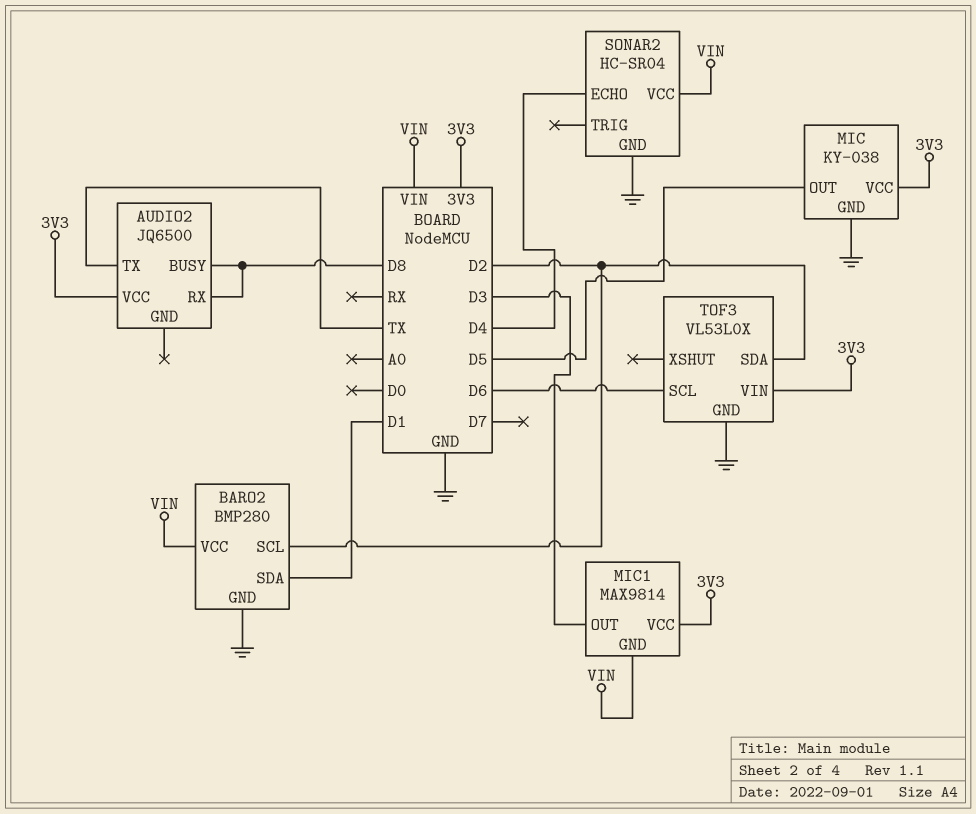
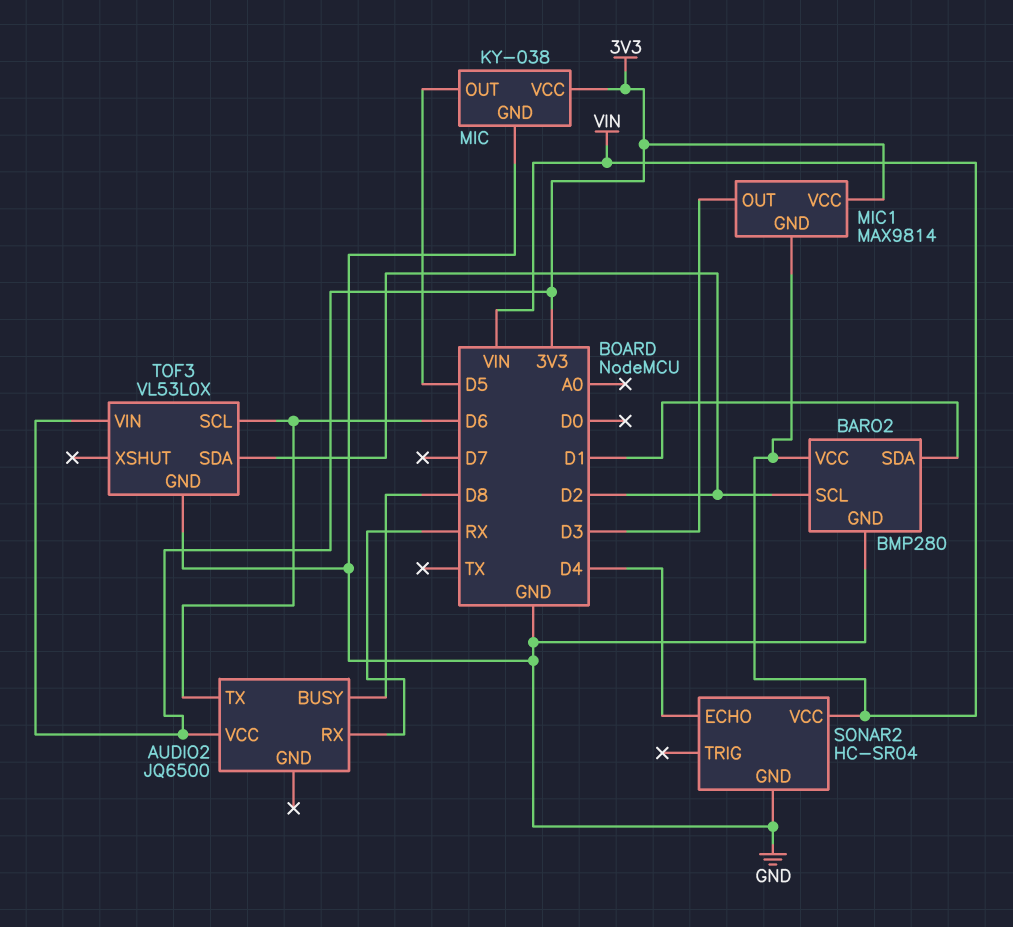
AUDIO2 pin RX: D8 -> RX
AUDIO2 pin TX: TX -> D6

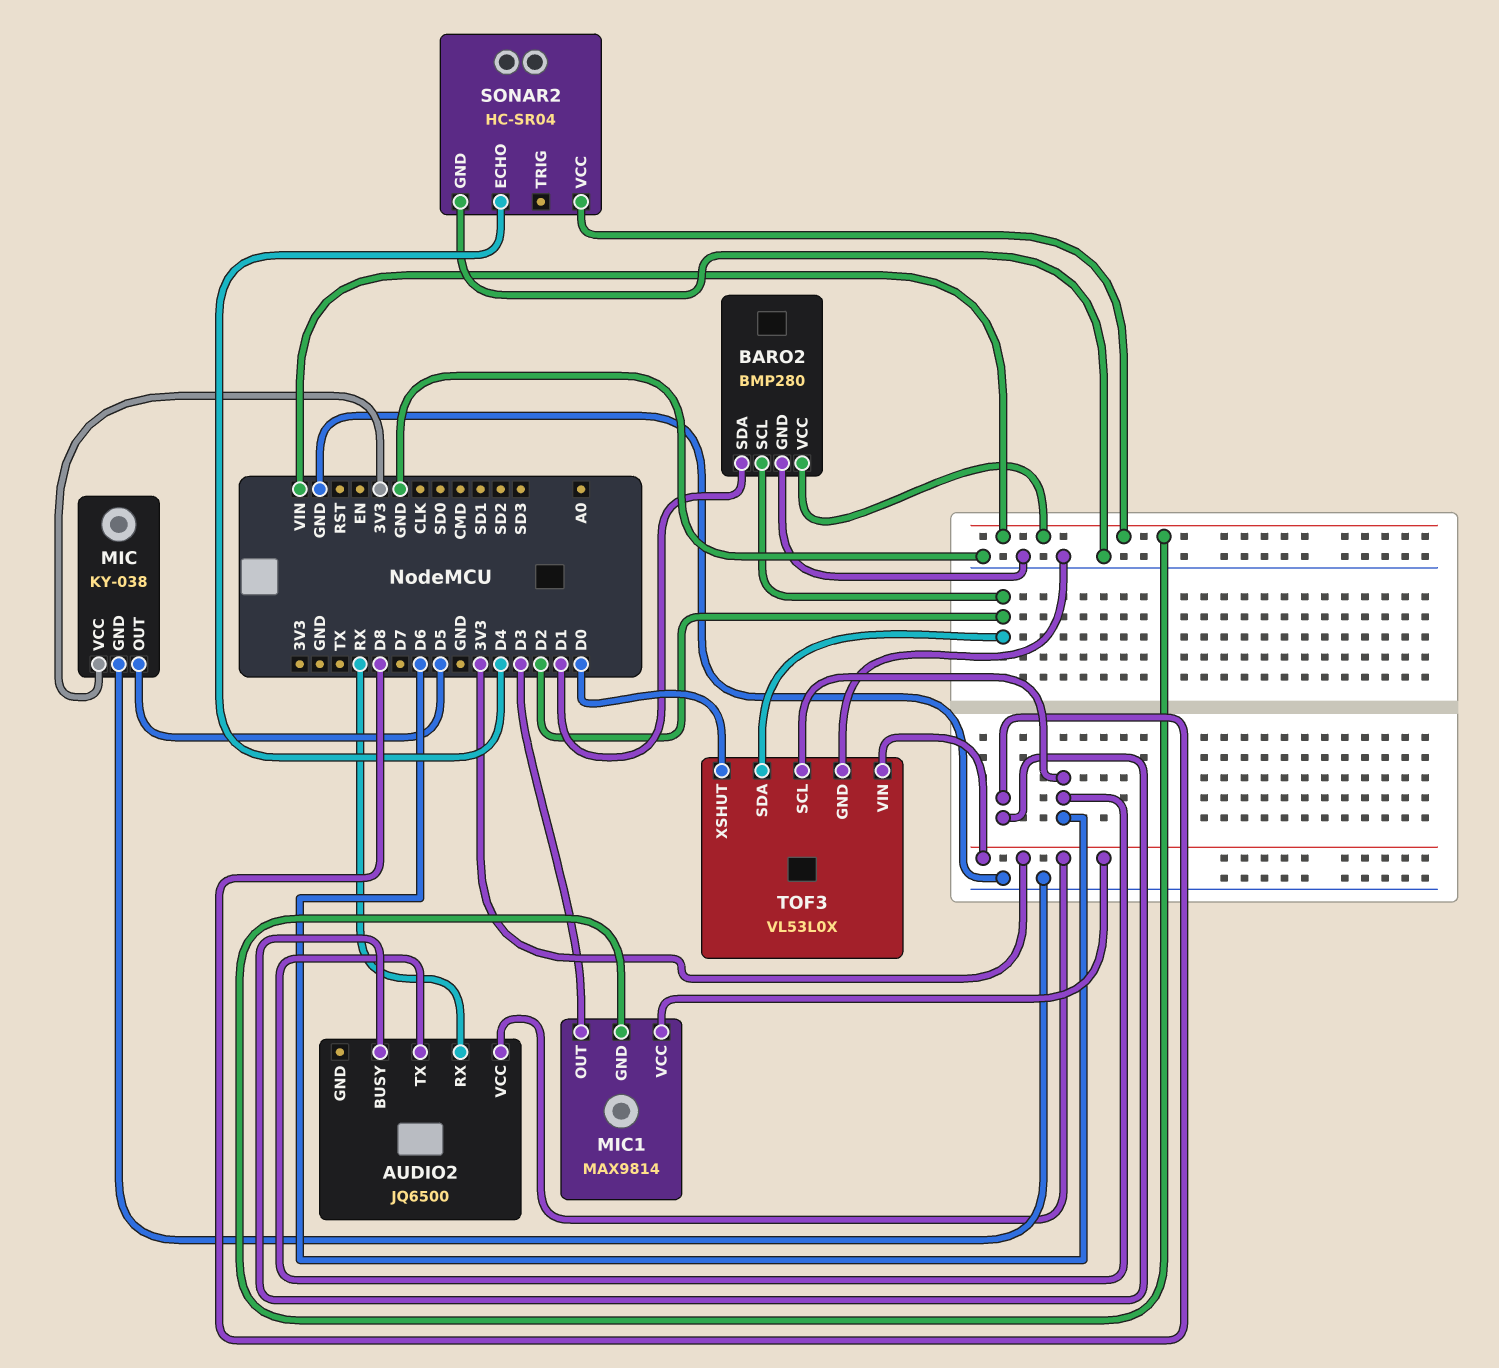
TOF3 pin XSHUT: none -> D0

